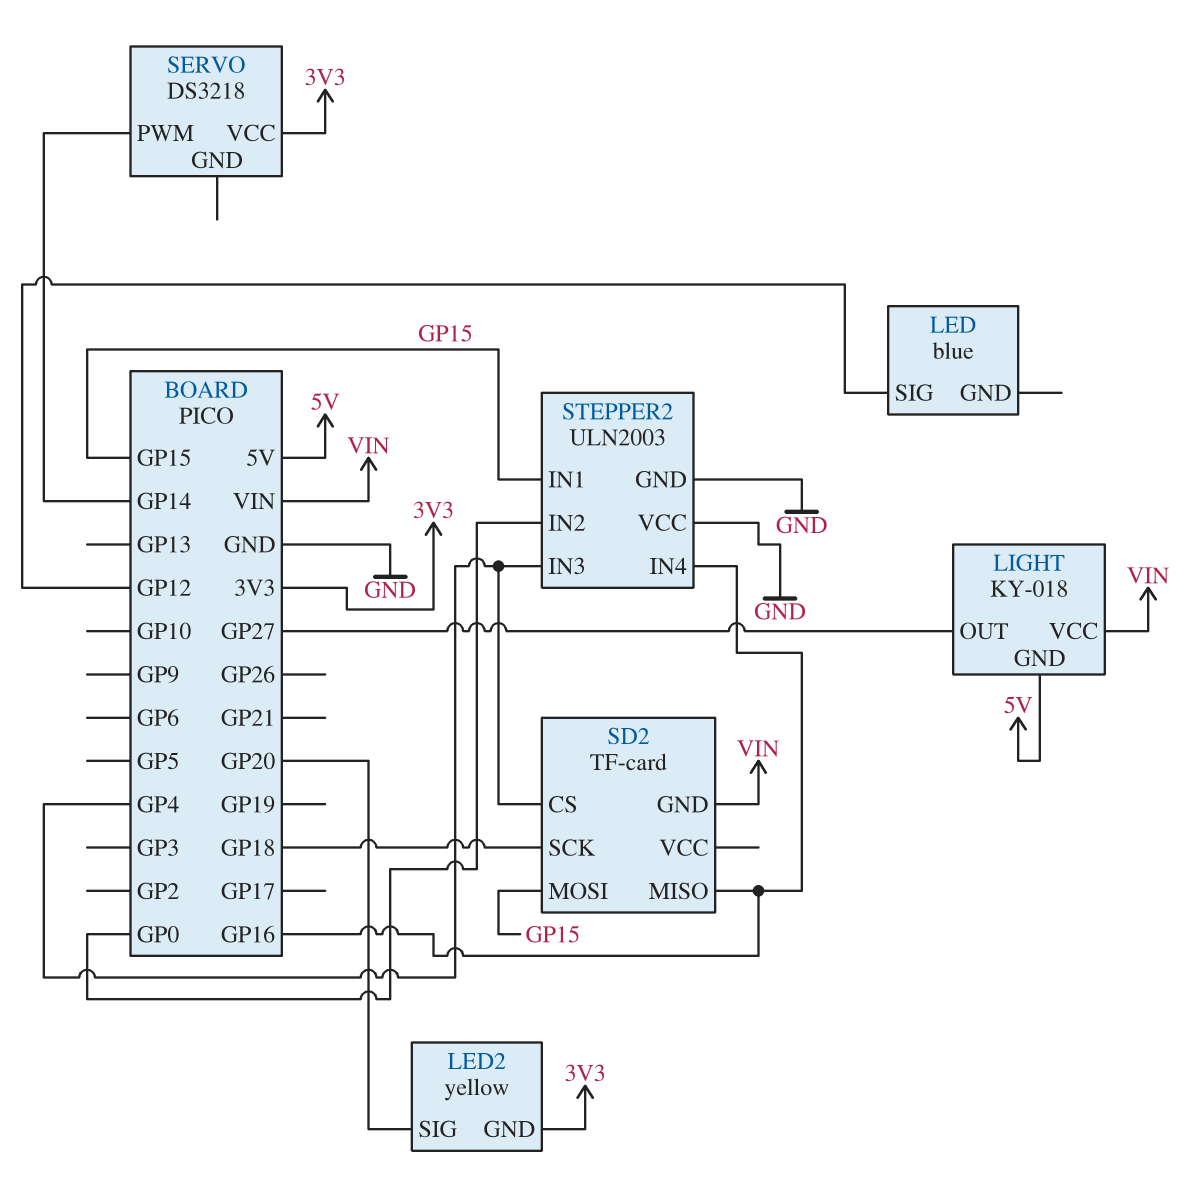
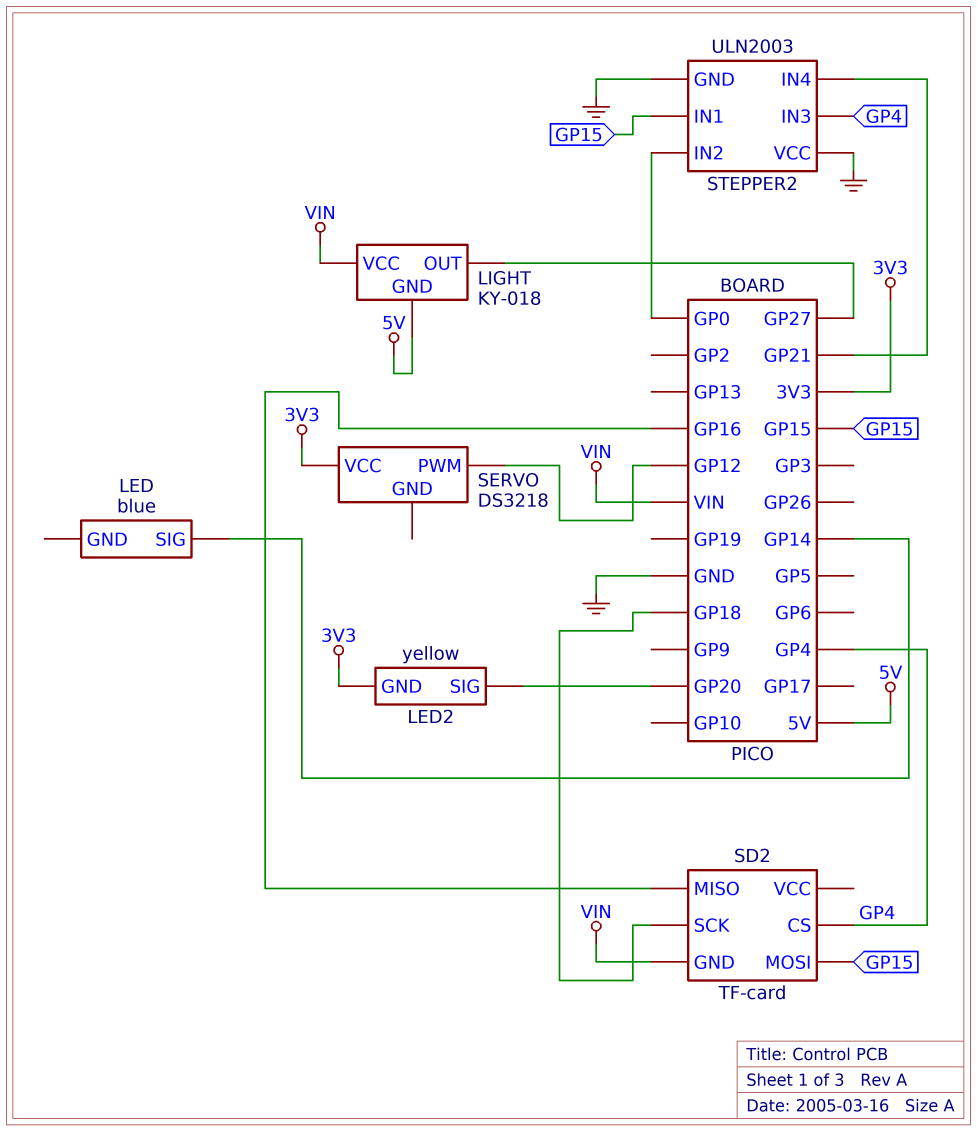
LED pin SIG: GP12 -> GP14
SERVO pin PWM: GP14 -> GP12
STEPPER2 pin IN4: GP16 -> GP21

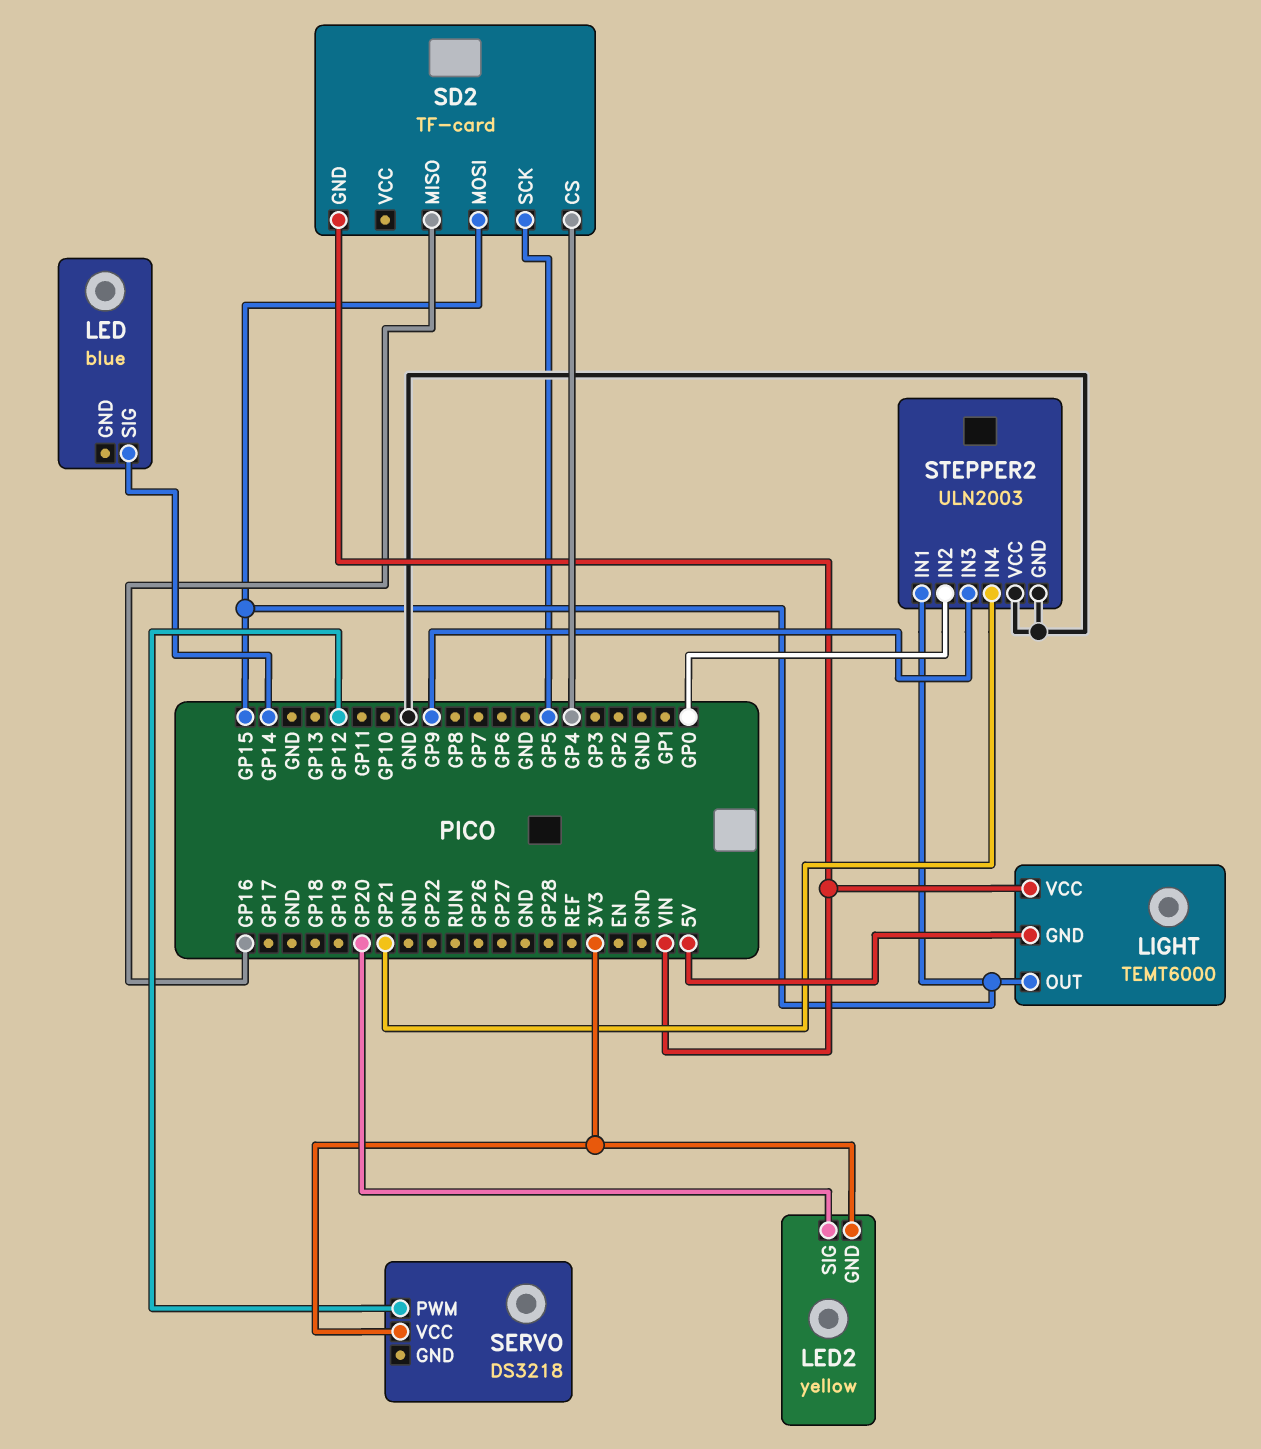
LIGHT: KY-018 -> TEMT6000
LIGHT pin OUT: GP27 -> GP15
SD2 pin SCK: GP18 -> GP5
STEPPER2 pin IN3: GP4 -> GP9

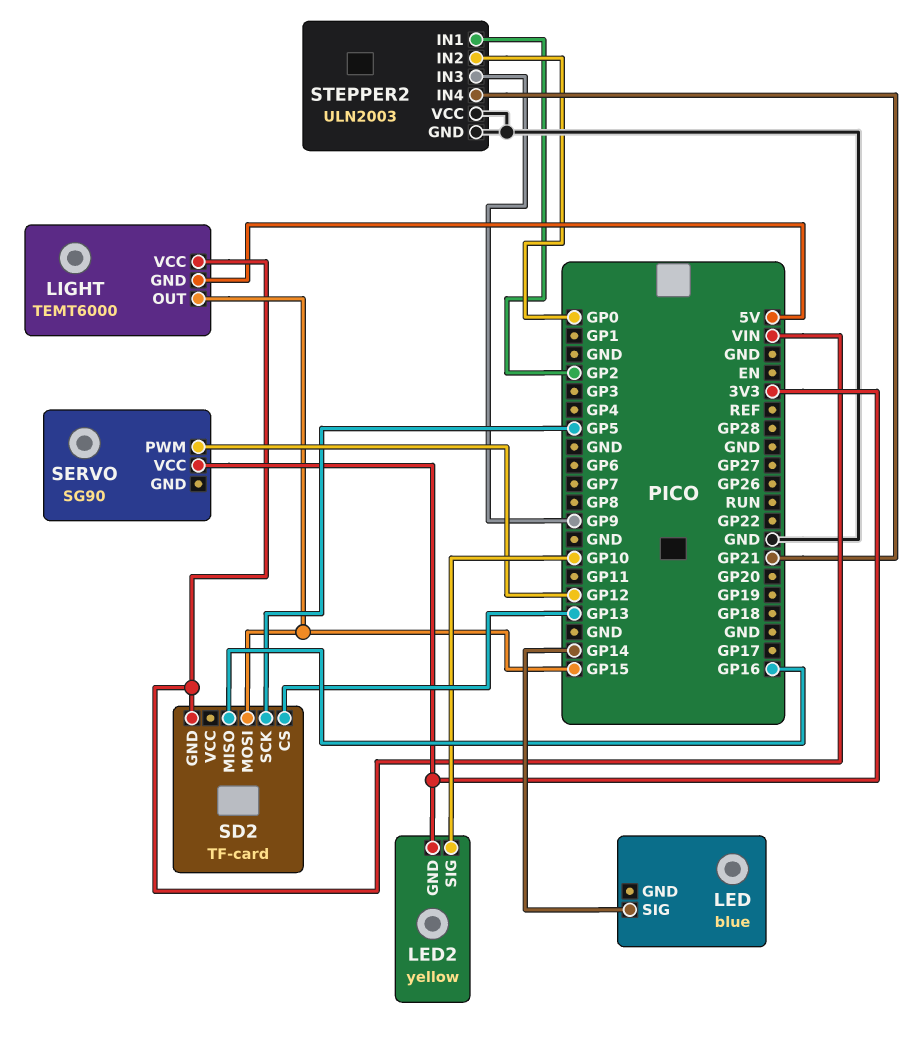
LED2 pin SIG: GP20 -> GP10
SD2 pin CS: GP4 -> GP13
SERVO: DS3218 -> SG90
STEPPER2 pin IN1: GP15 -> GP2

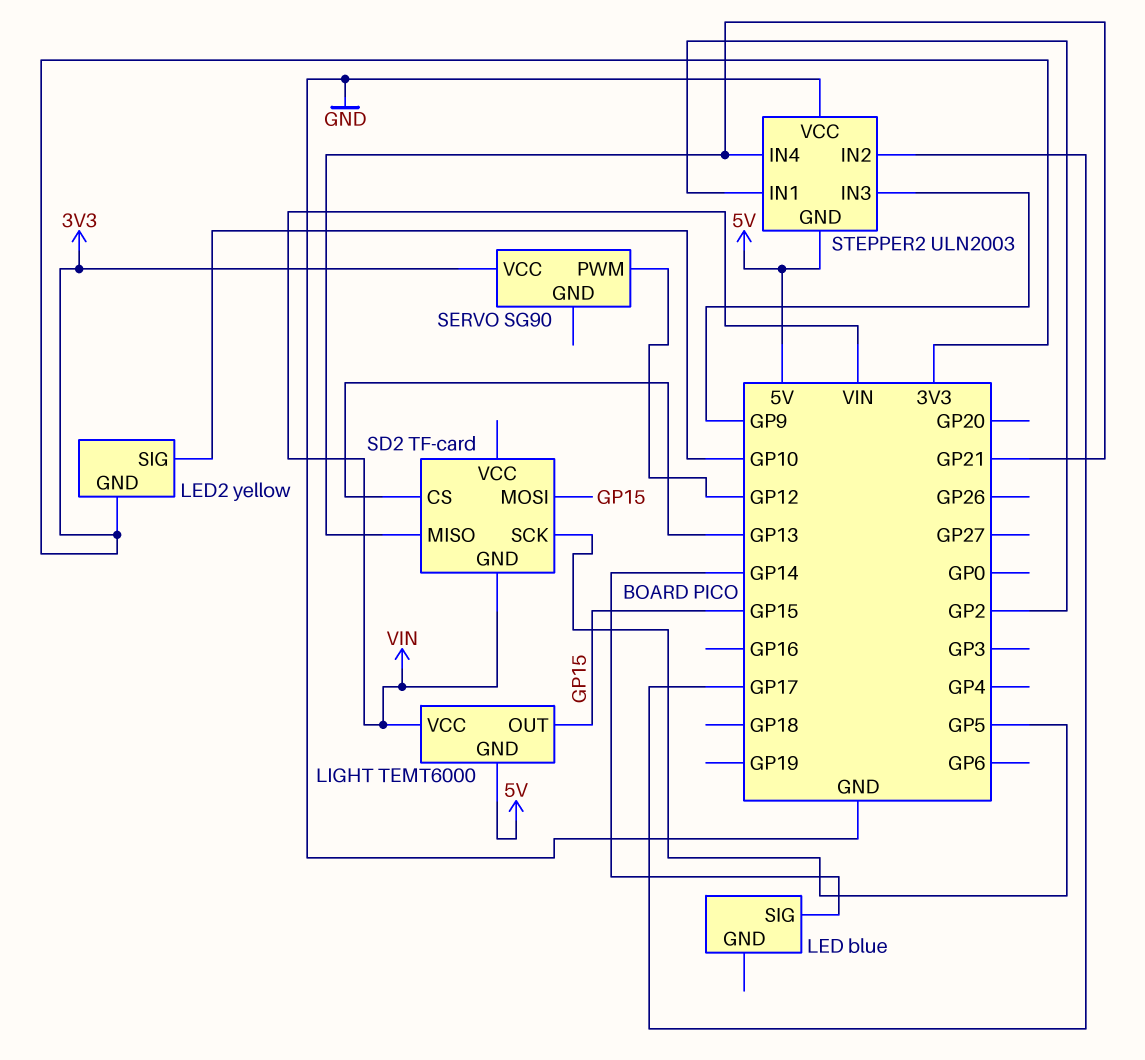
SD2 pin MISO: GP16 -> GP21
STEPPER2 pin GND: GND -> 5V
STEPPER2 pin IN2: GP0 -> GP17

